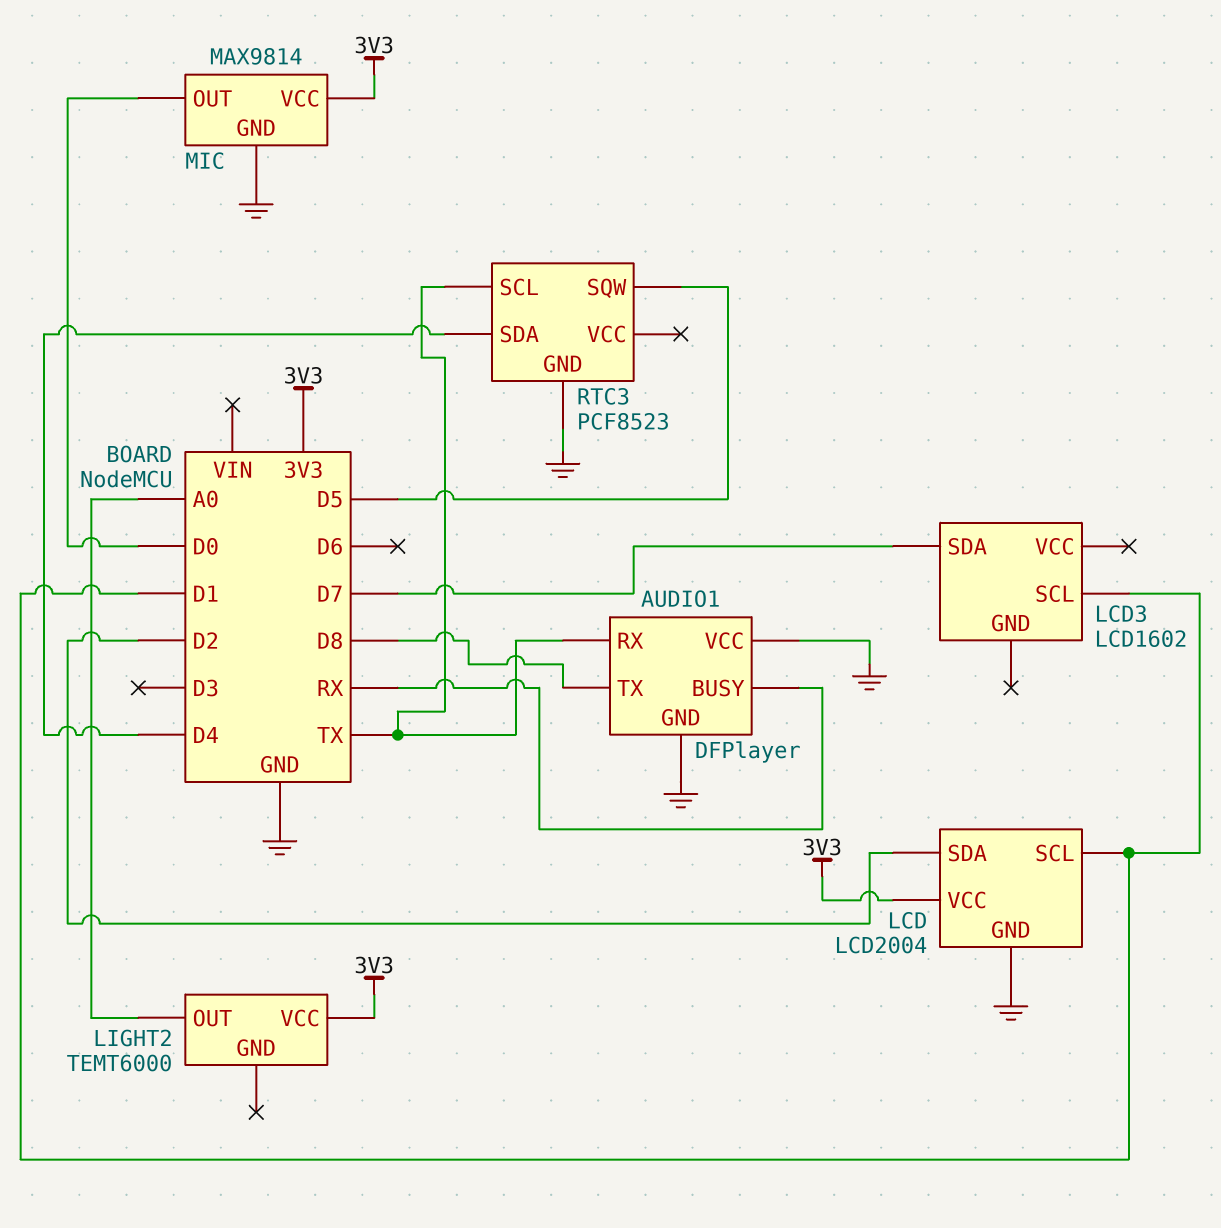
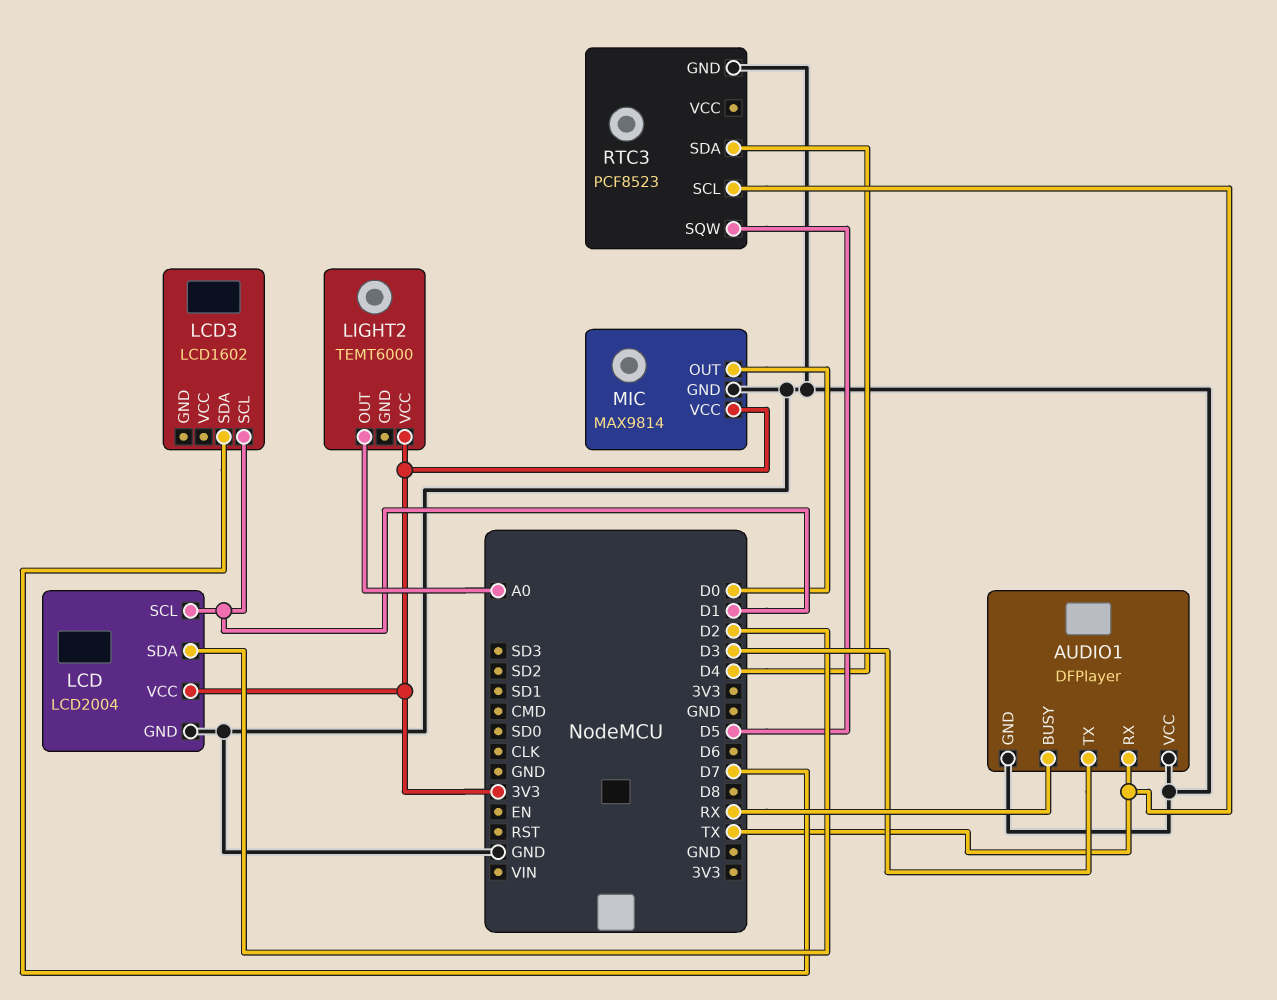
AUDIO1 pin TX: D8 -> D3

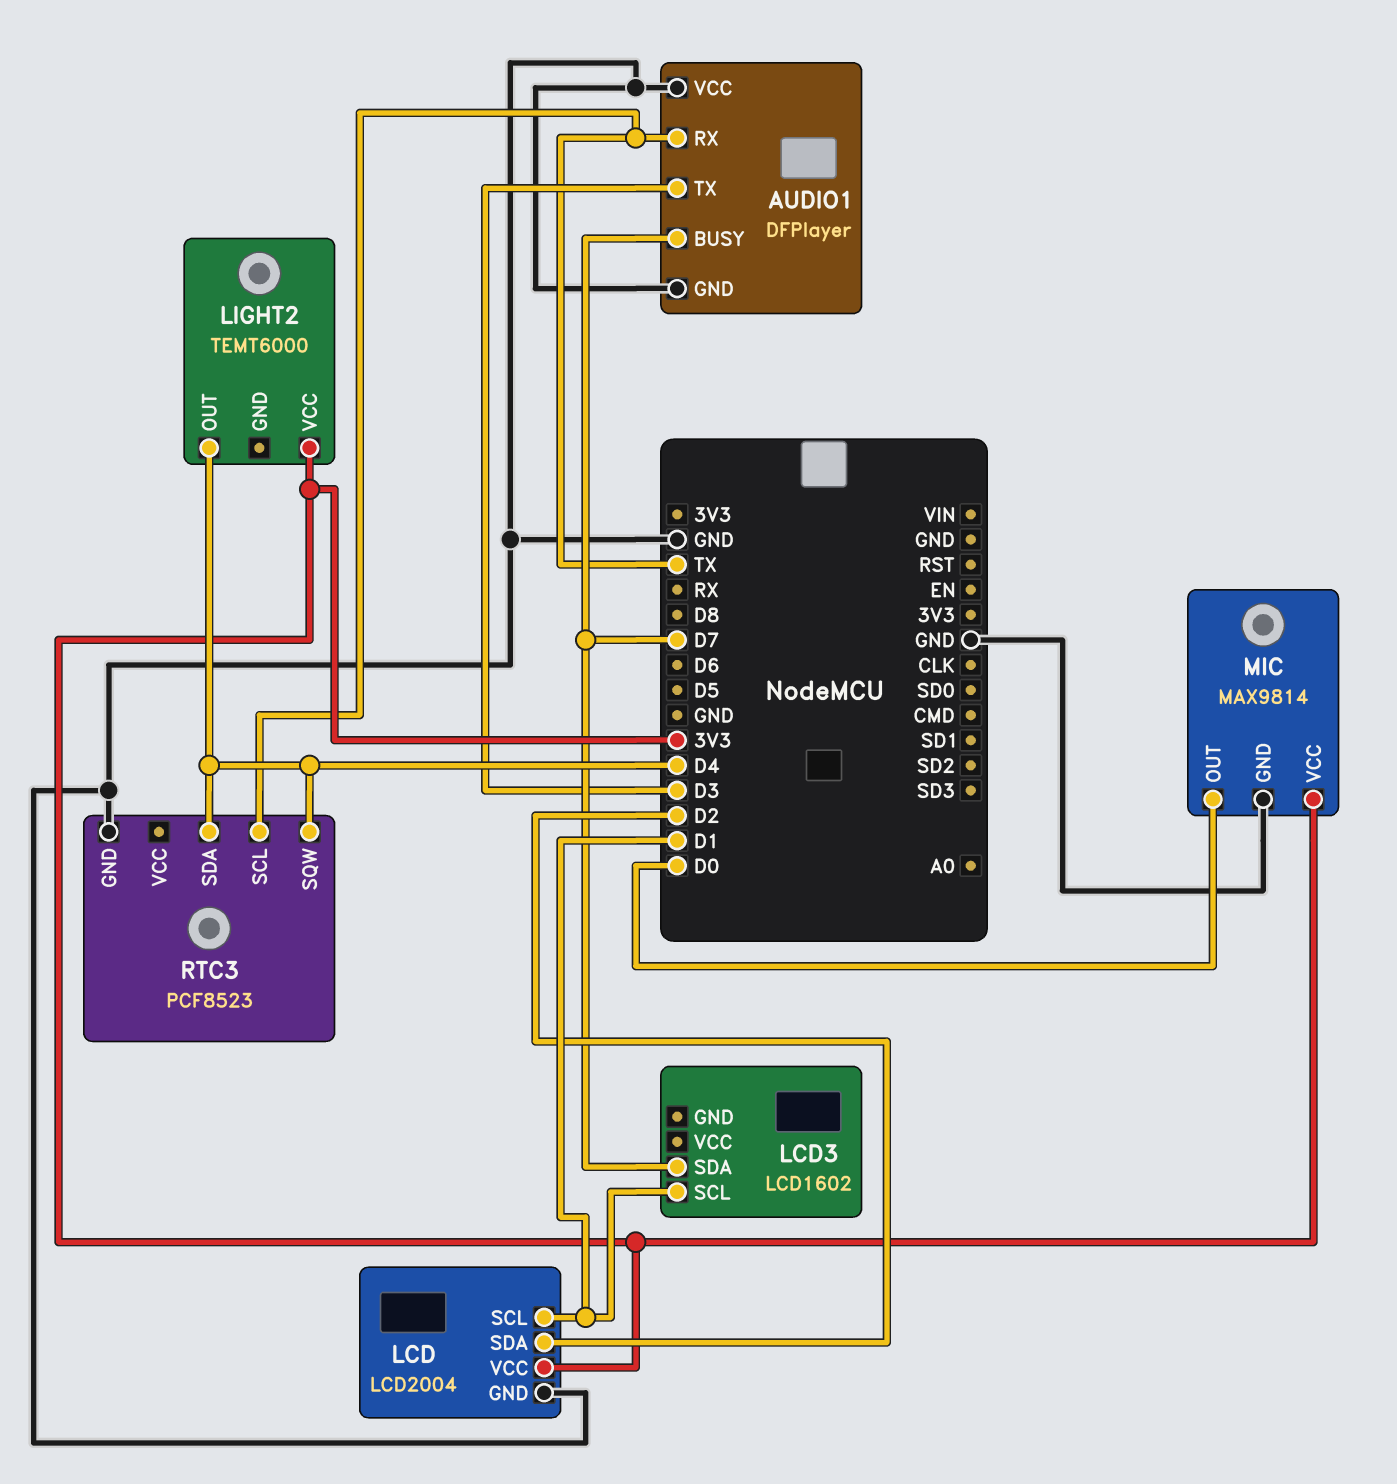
AUDIO1 pin BUSY: RX -> D7
LIGHT2 pin OUT: A0 -> D4
RTC3 pin SQW: D5 -> D4

